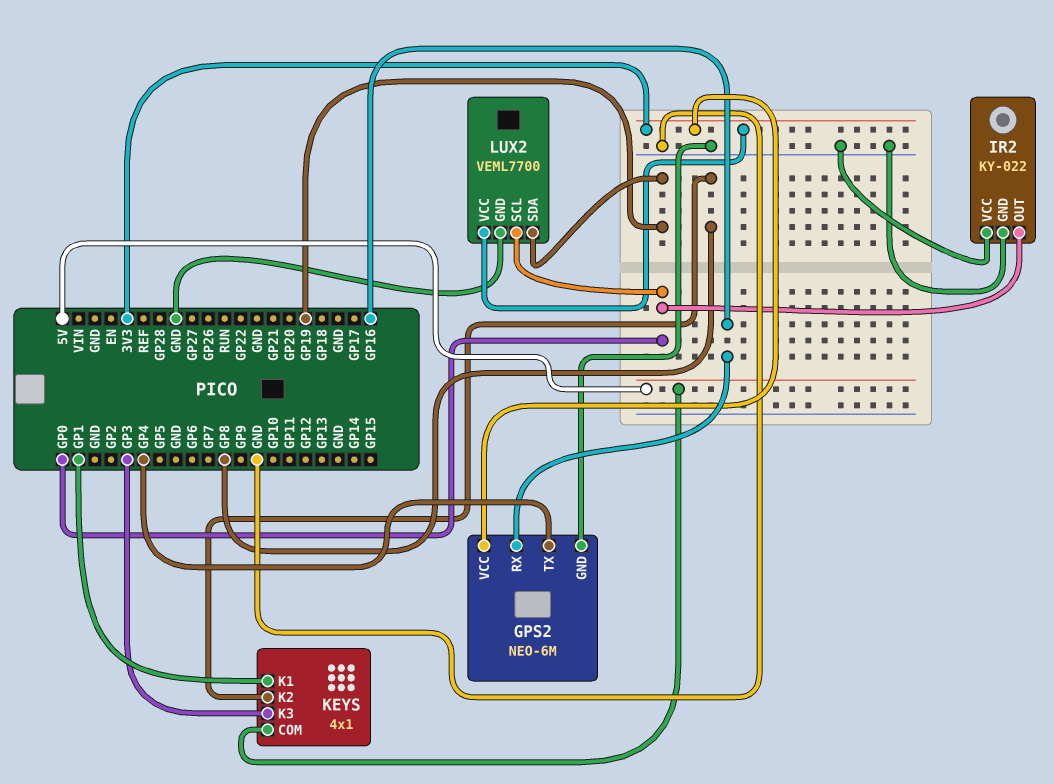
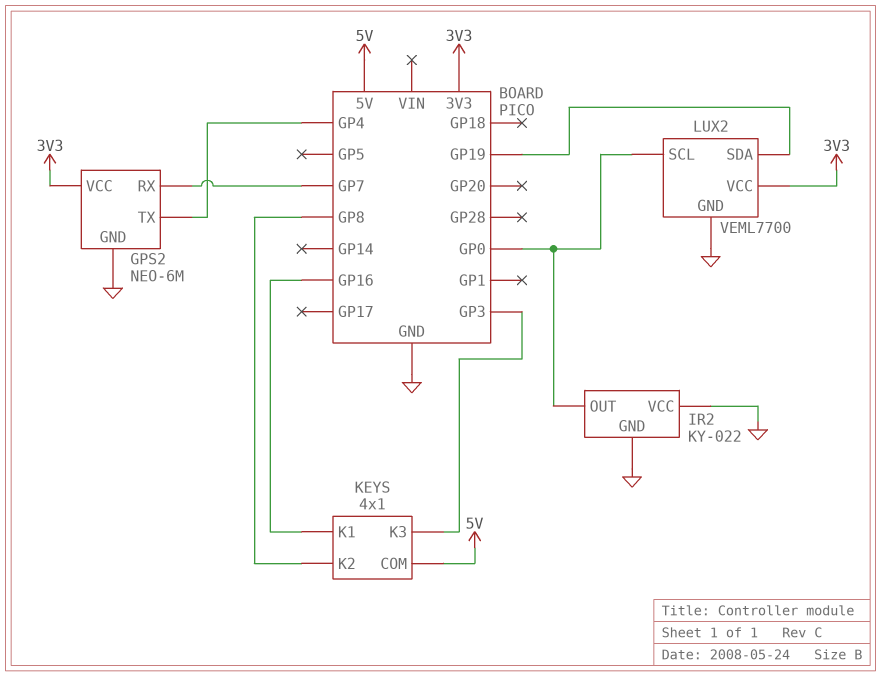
GPS2 pin RX: GP16 -> GP7
KEYS pin K1: GP1 -> GP16

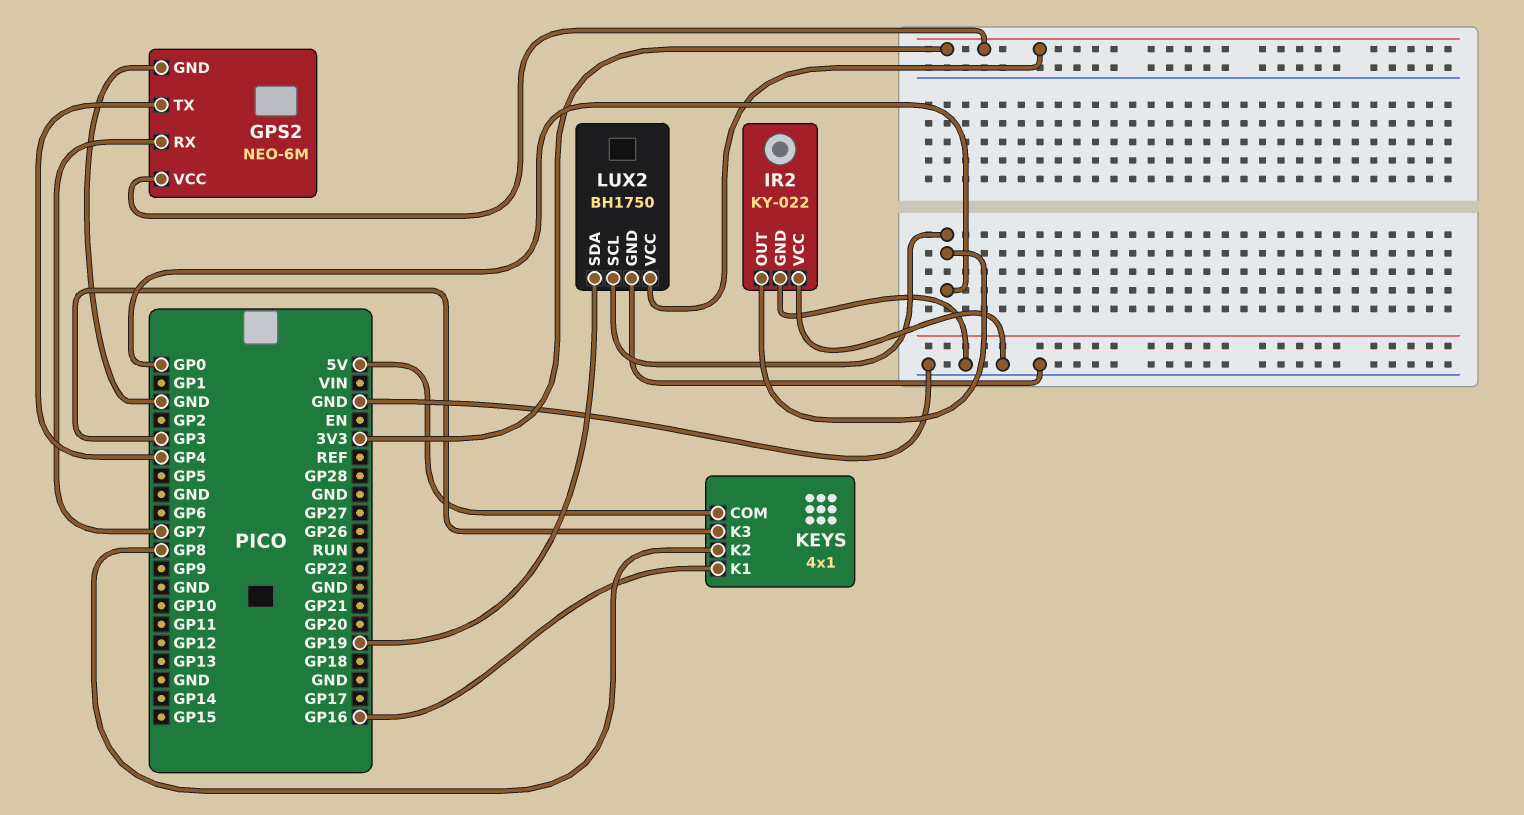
LUX2: VEML7700 -> BH1750

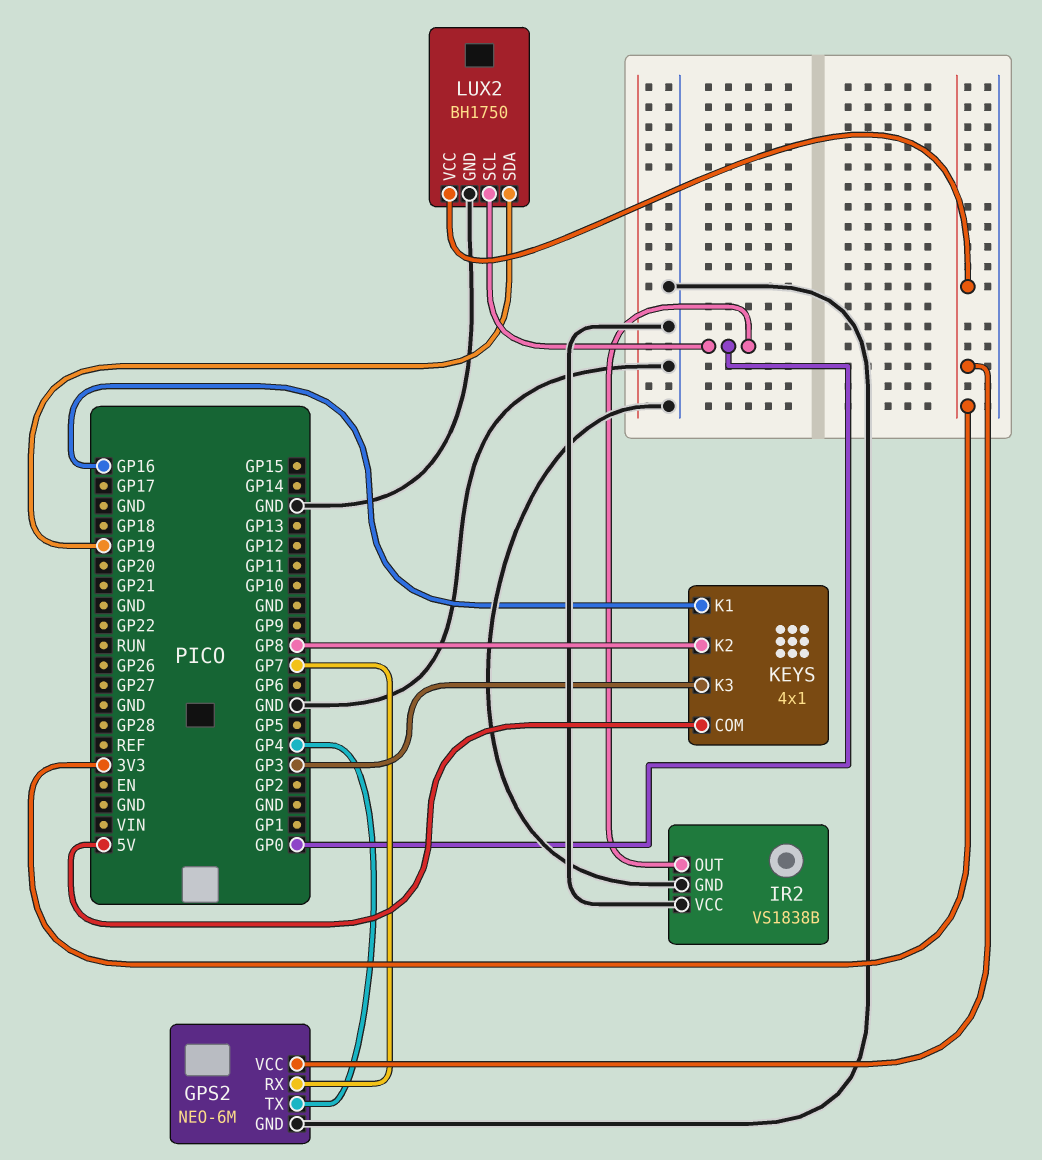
IR2: KY-022 -> VS1838B

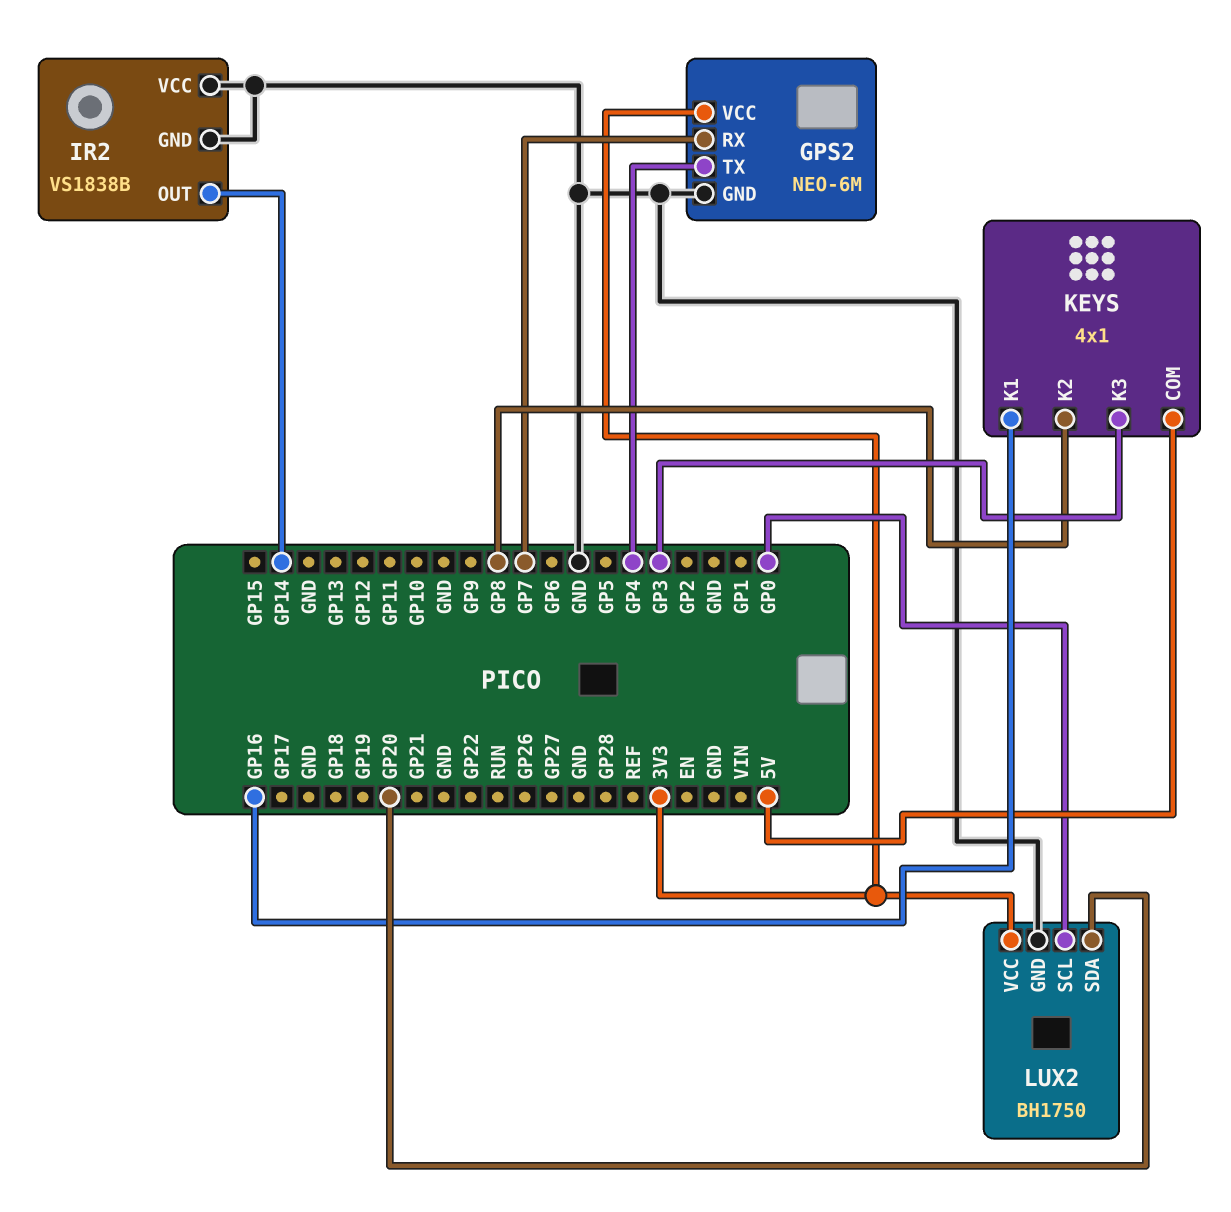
IR2 pin OUT: GP0 -> GP14
LUX2 pin SDA: GP19 -> GP20

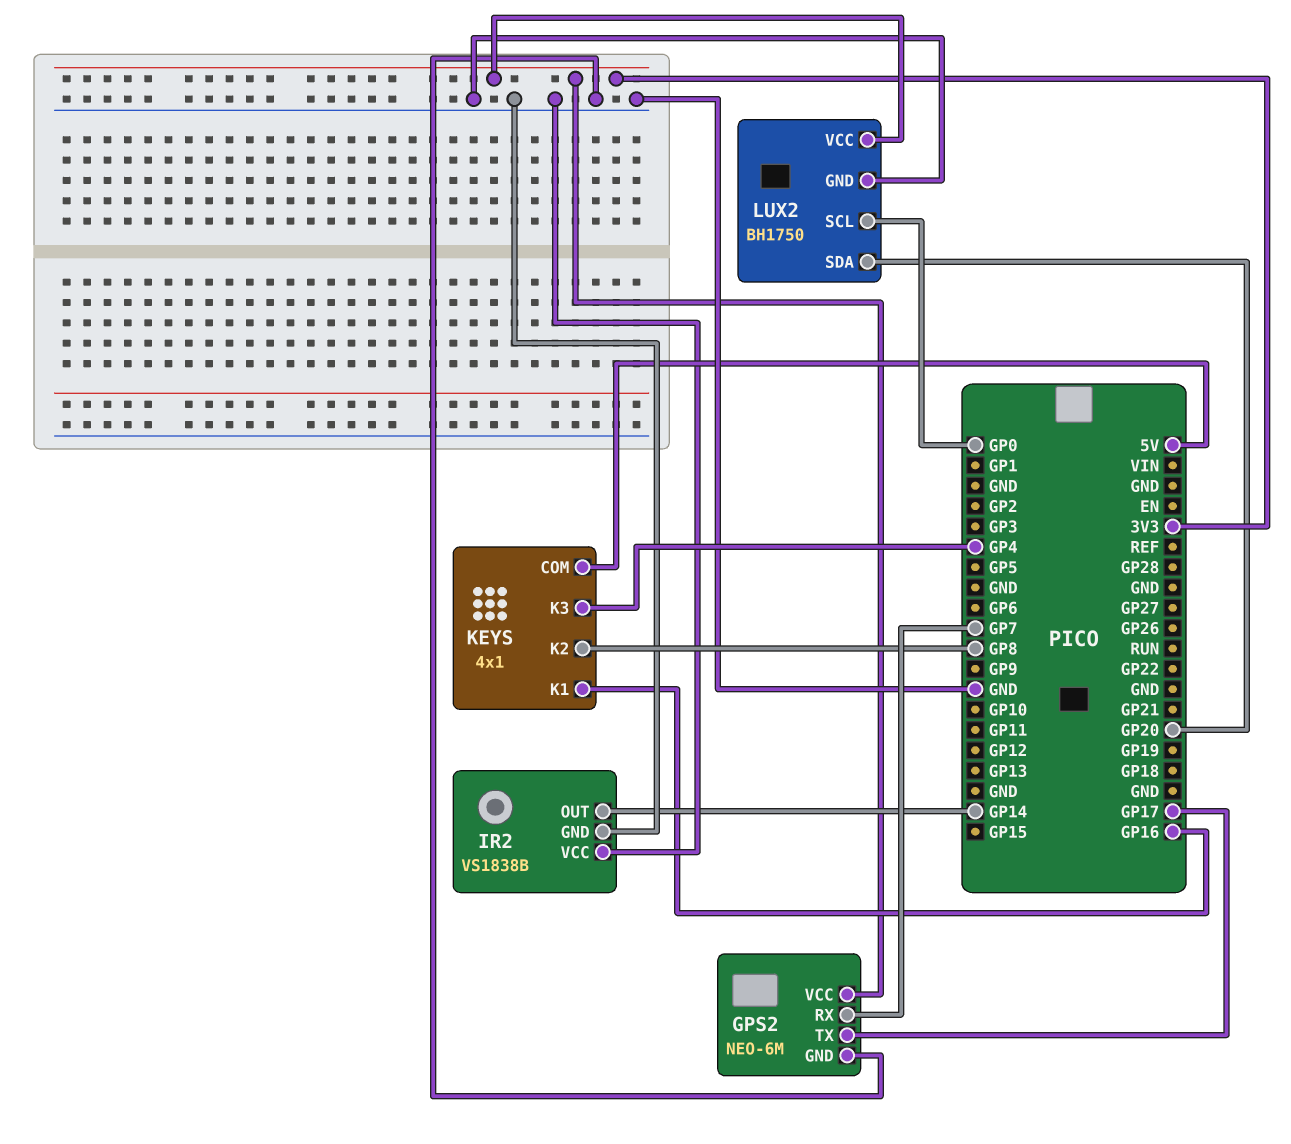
GPS2 pin TX: GP4 -> GP17
KEYS pin K3: GP3 -> GP4

